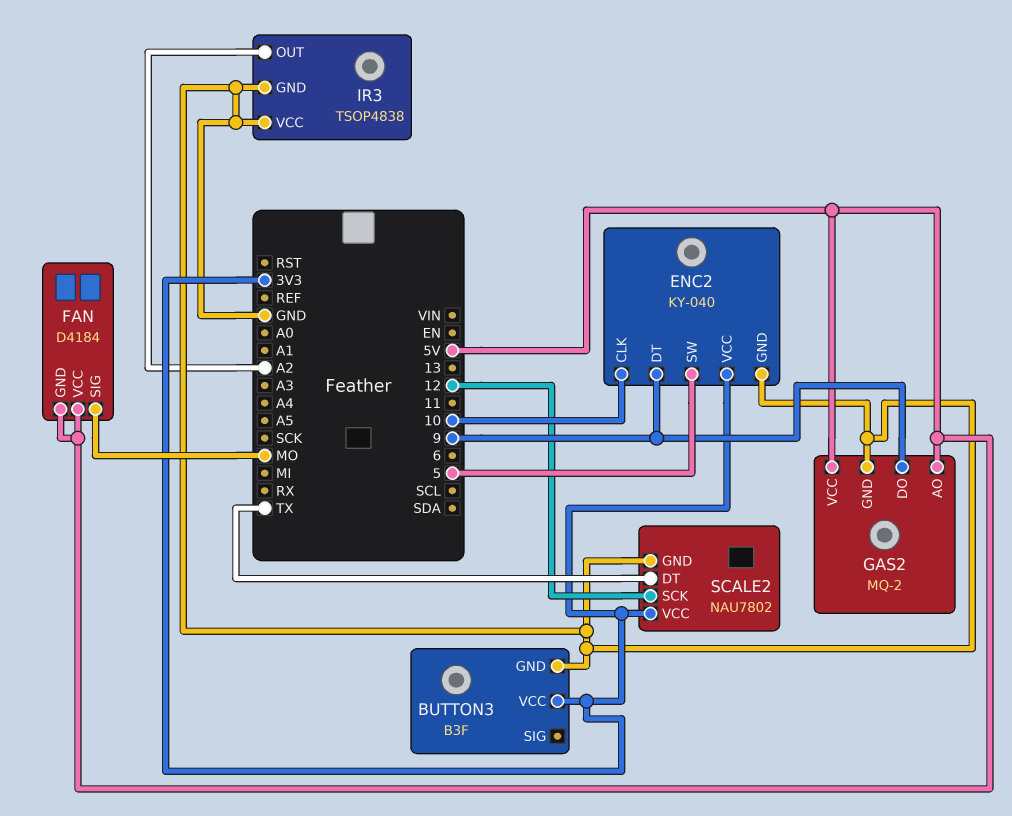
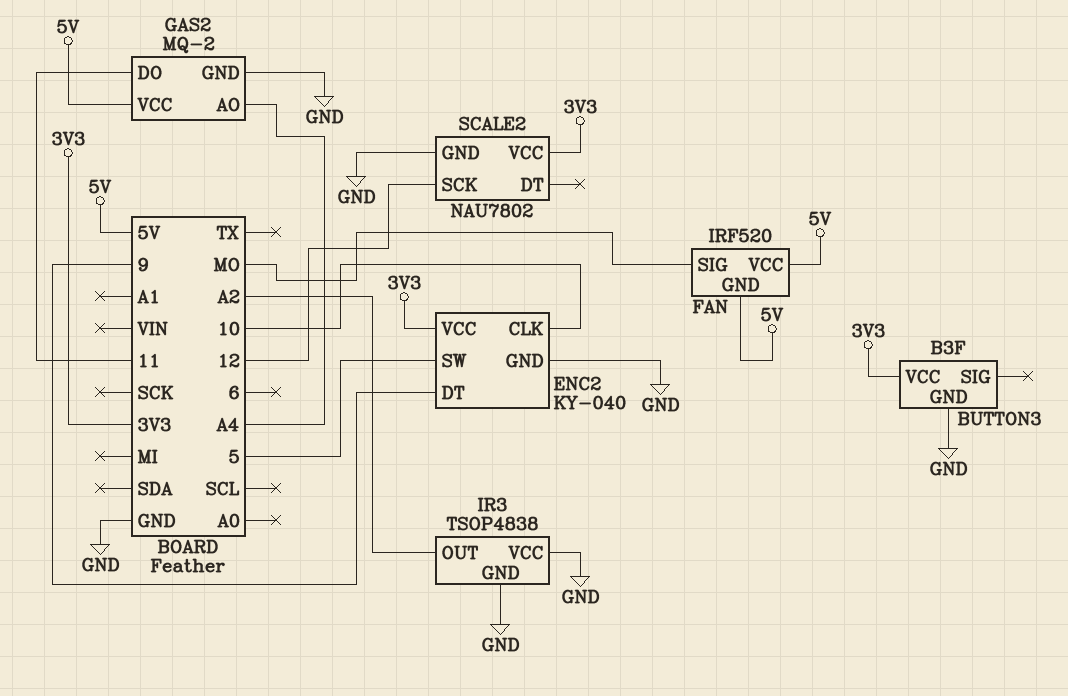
FAN: D4184 -> IRF520
GAS2 pin AO: 5V -> A4
GAS2 pin DO: 9 -> 11
SCALE2 pin DT: TX -> none

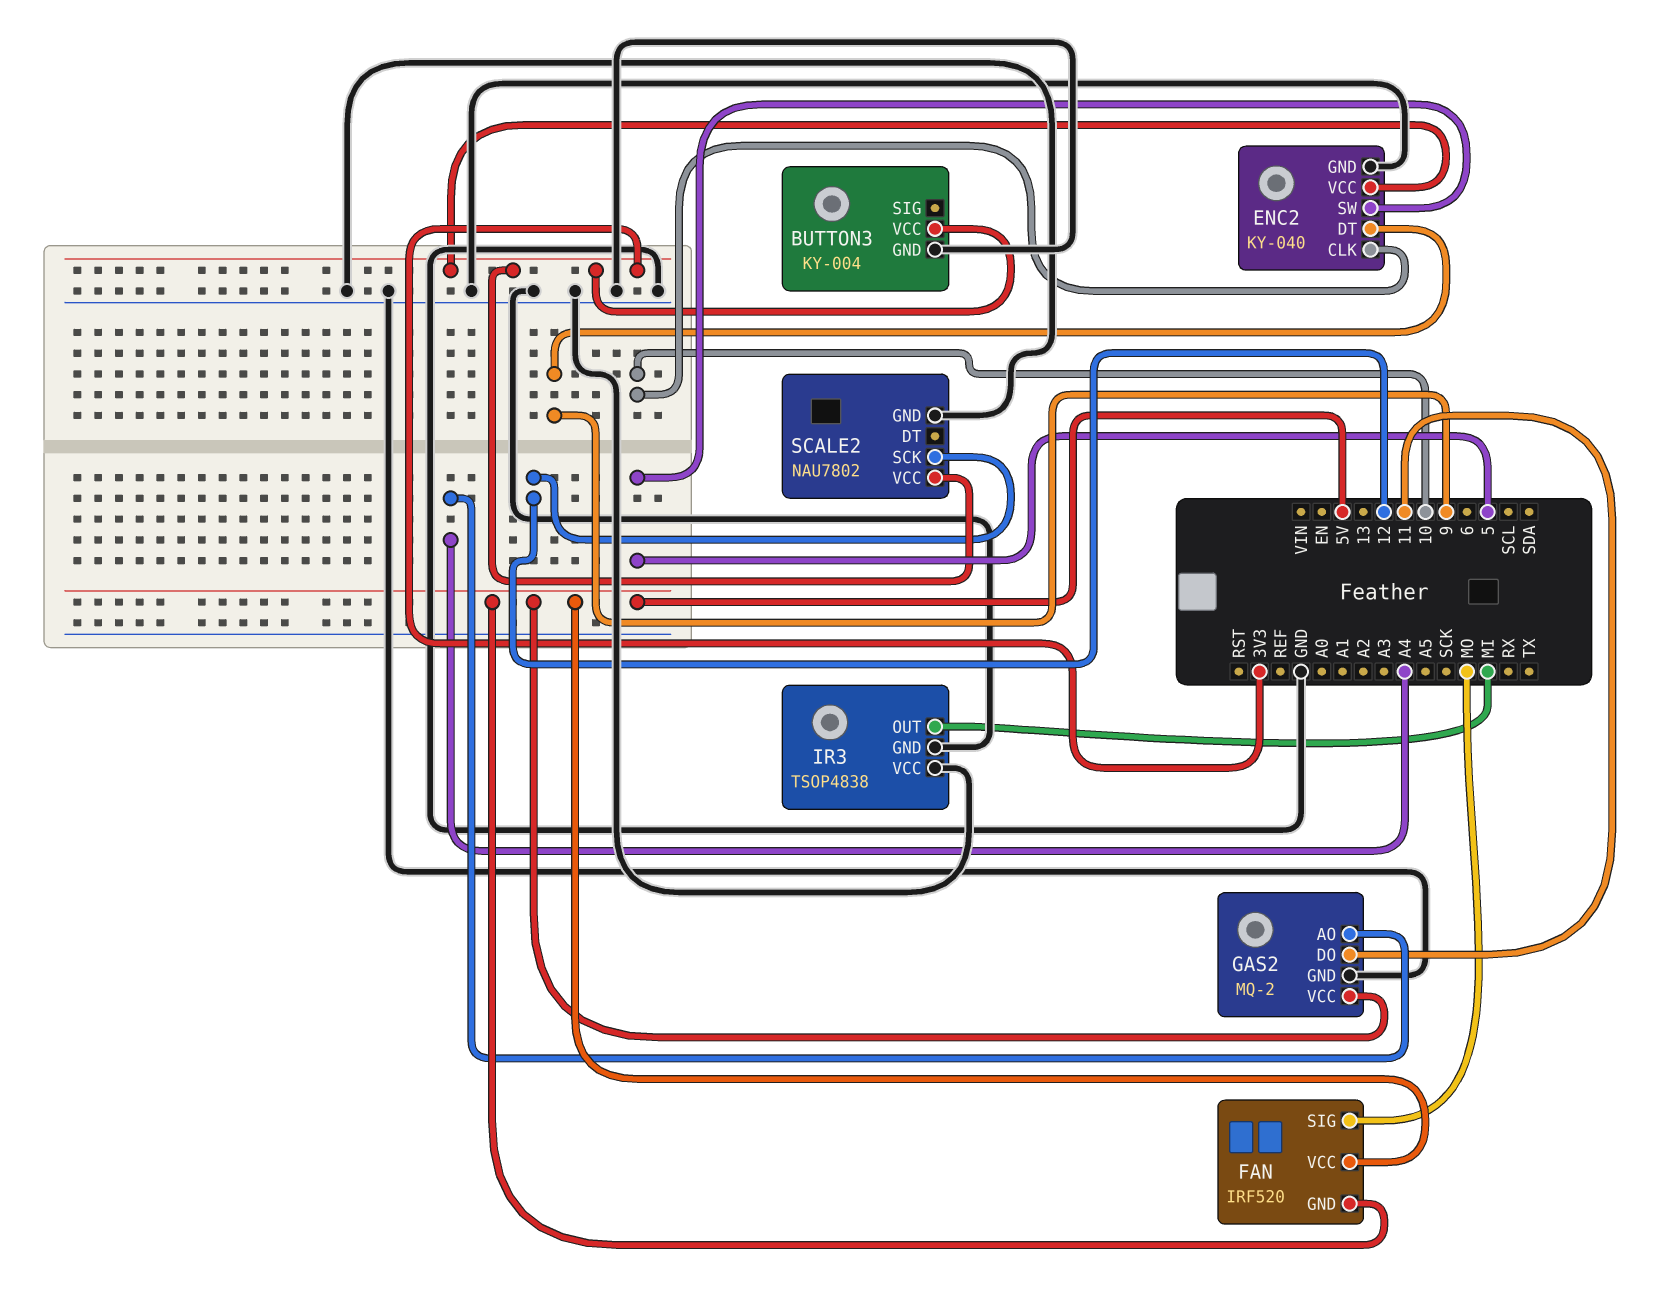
BUTTON3: B3F -> KY-004
IR3 pin OUT: A2 -> MI

